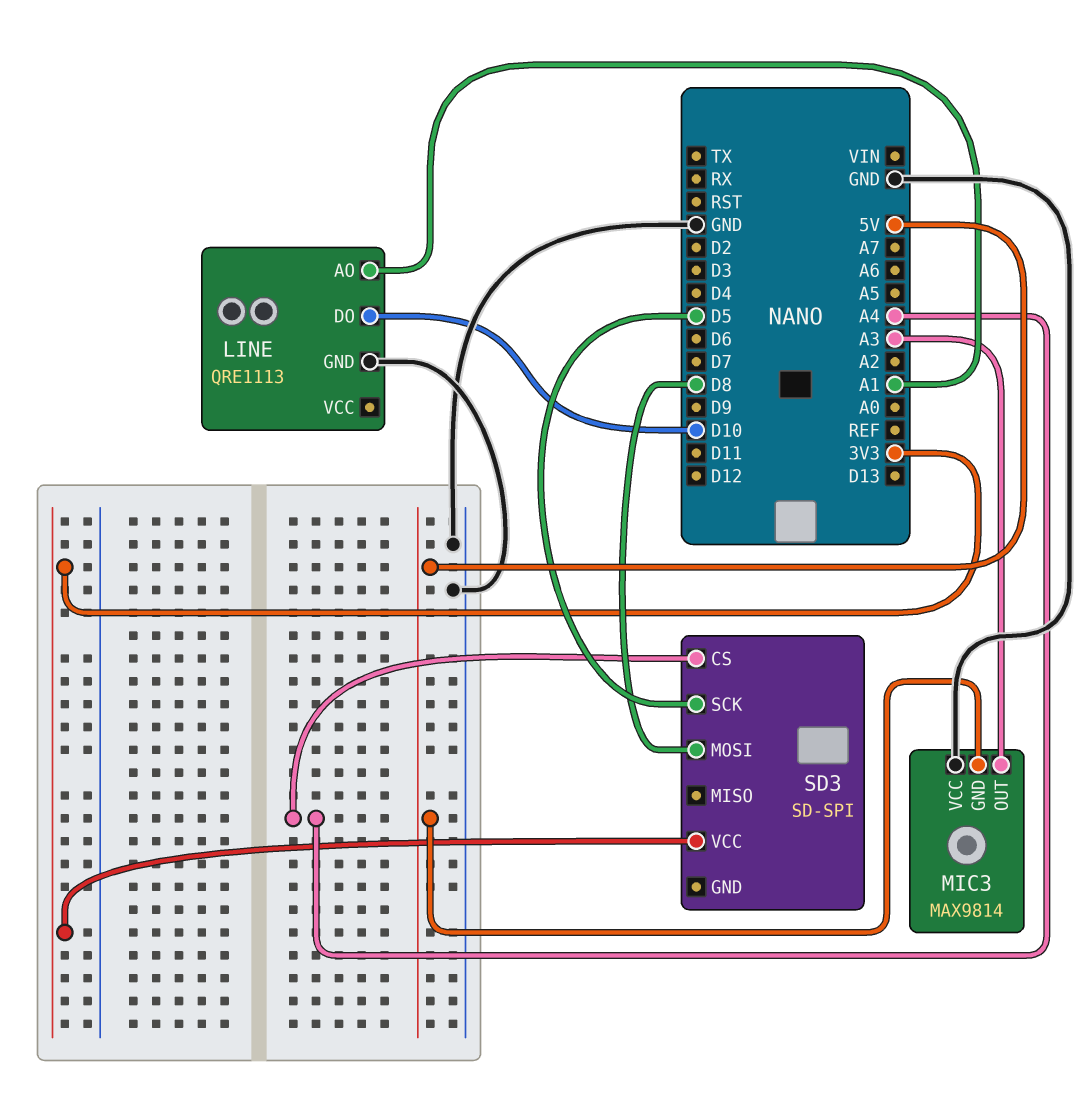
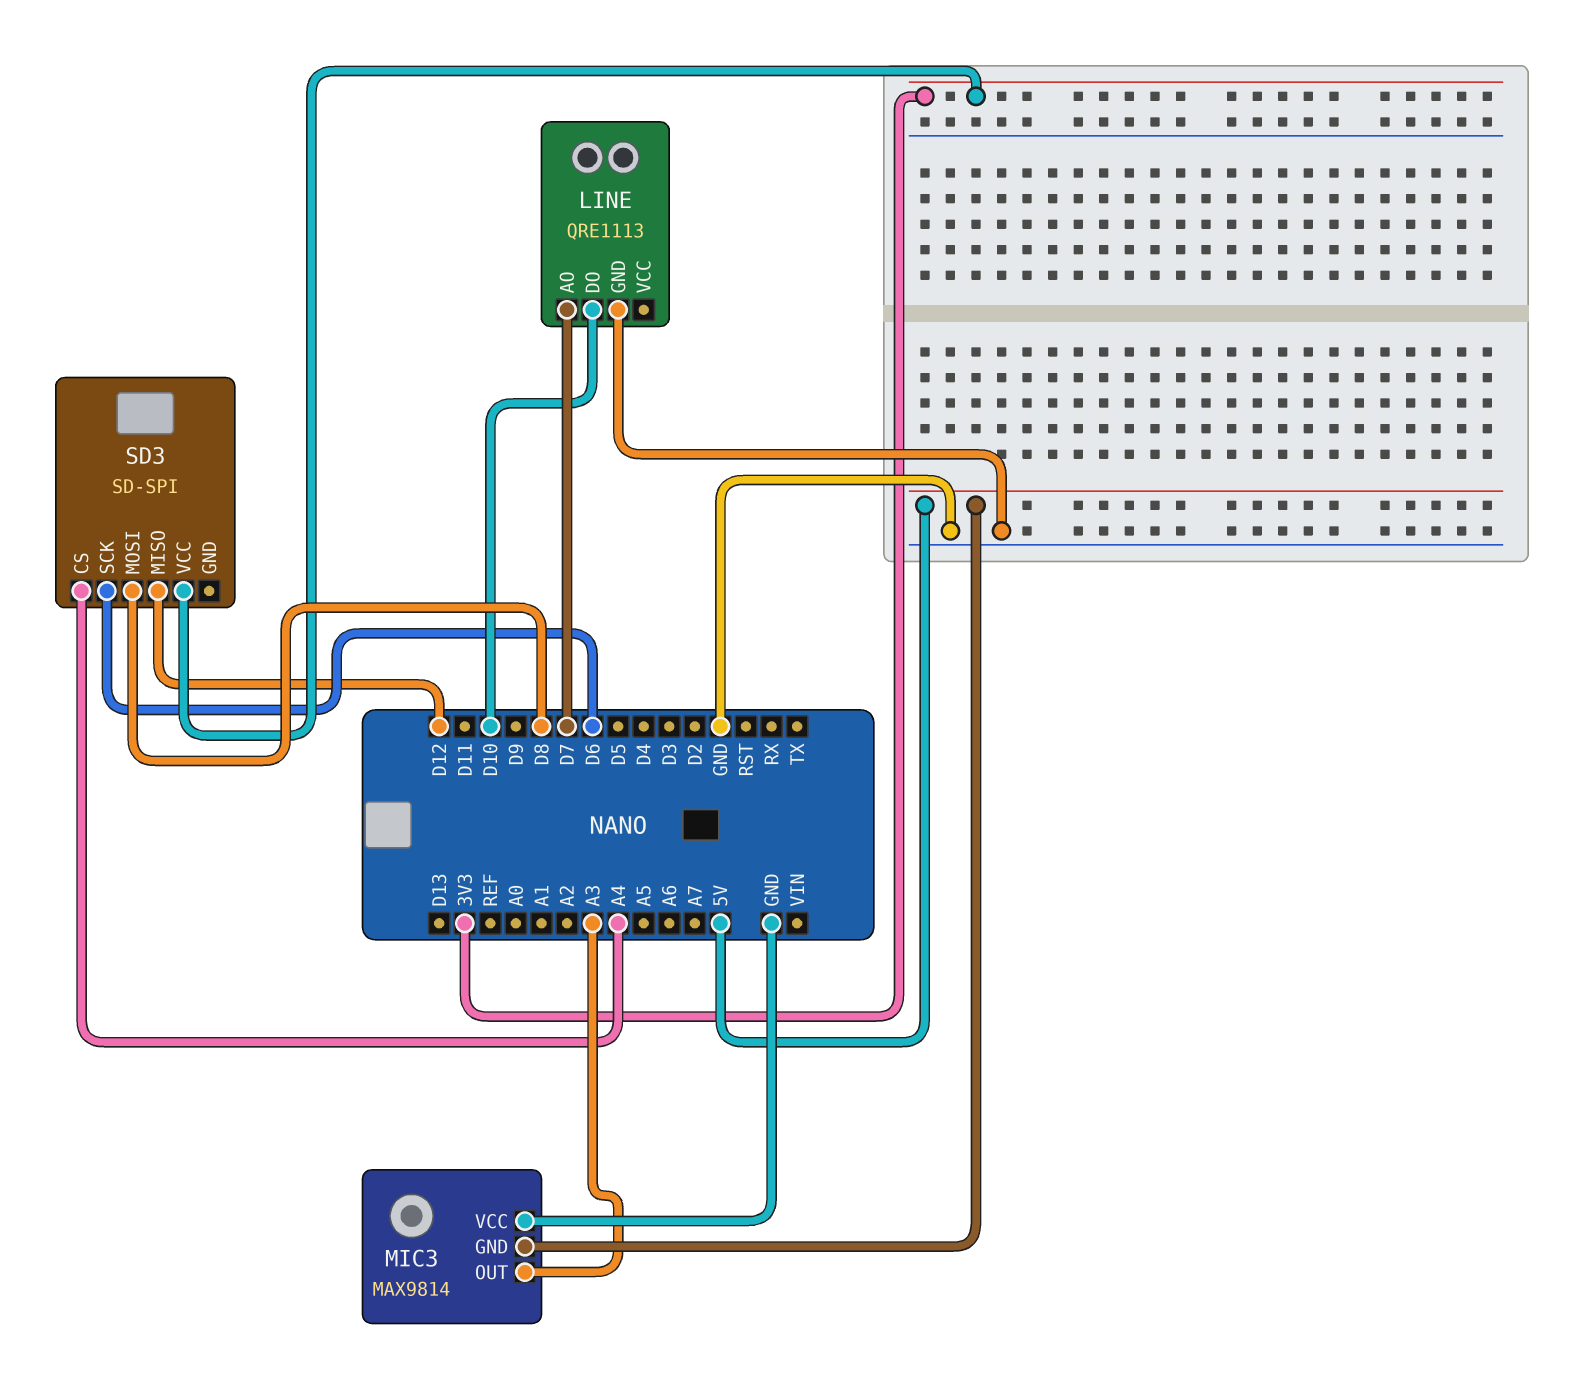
LINE pin AO: A1 -> D7
SD3 pin MISO: none -> D12
SD3 pin SCK: D5 -> D6

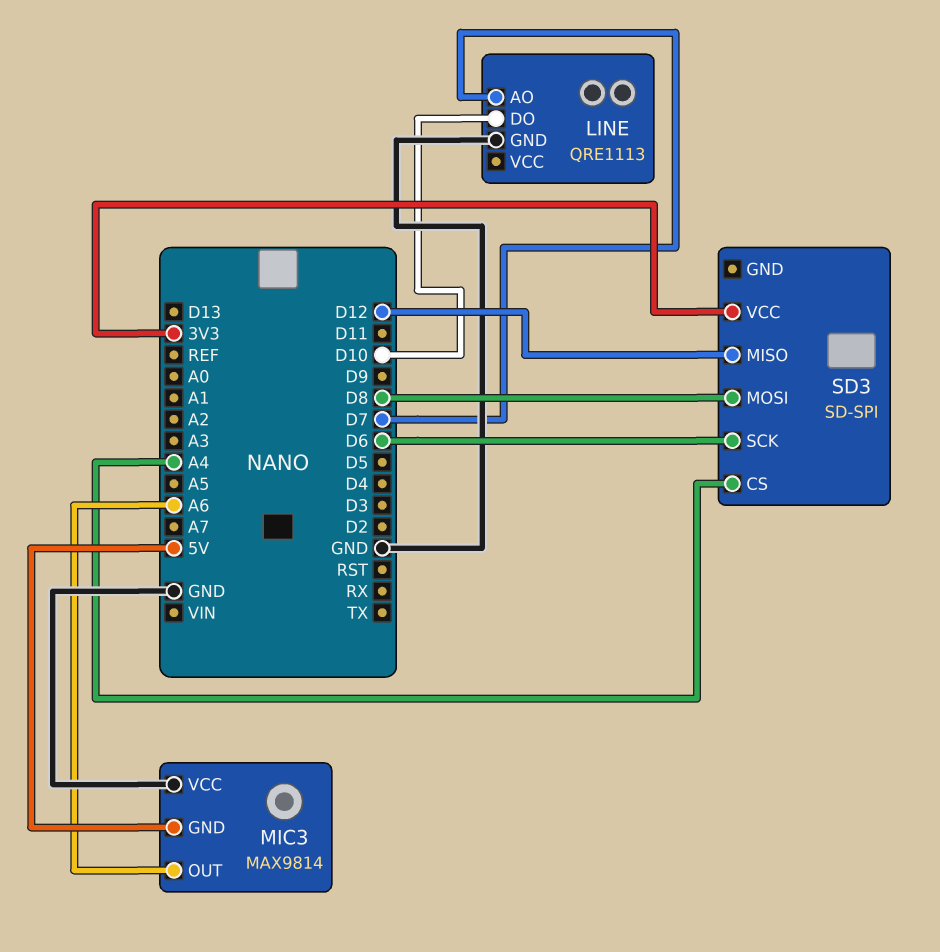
MIC3 pin OUT: A3 -> A6

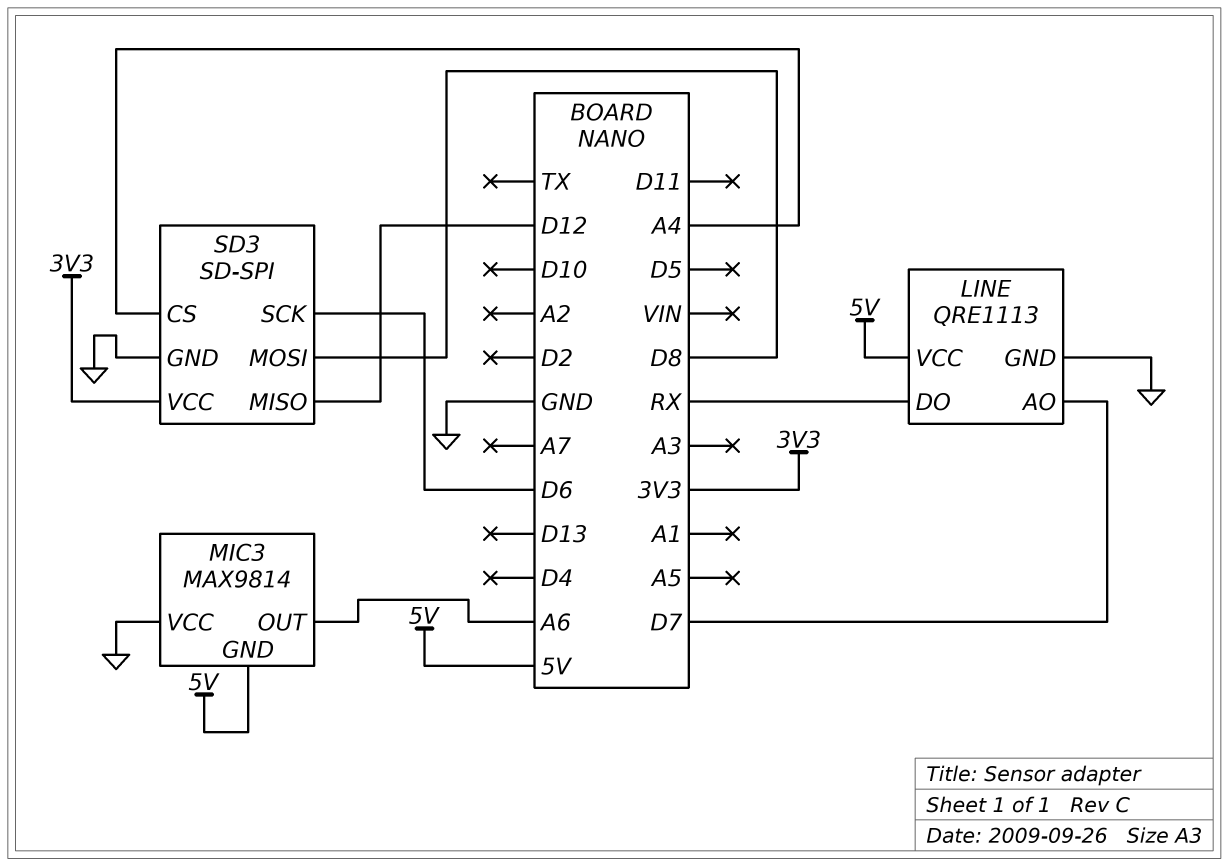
LINE pin DO: D10 -> RX
LINE pin VCC: none -> 5V
SD3 pin GND: none -> GND

